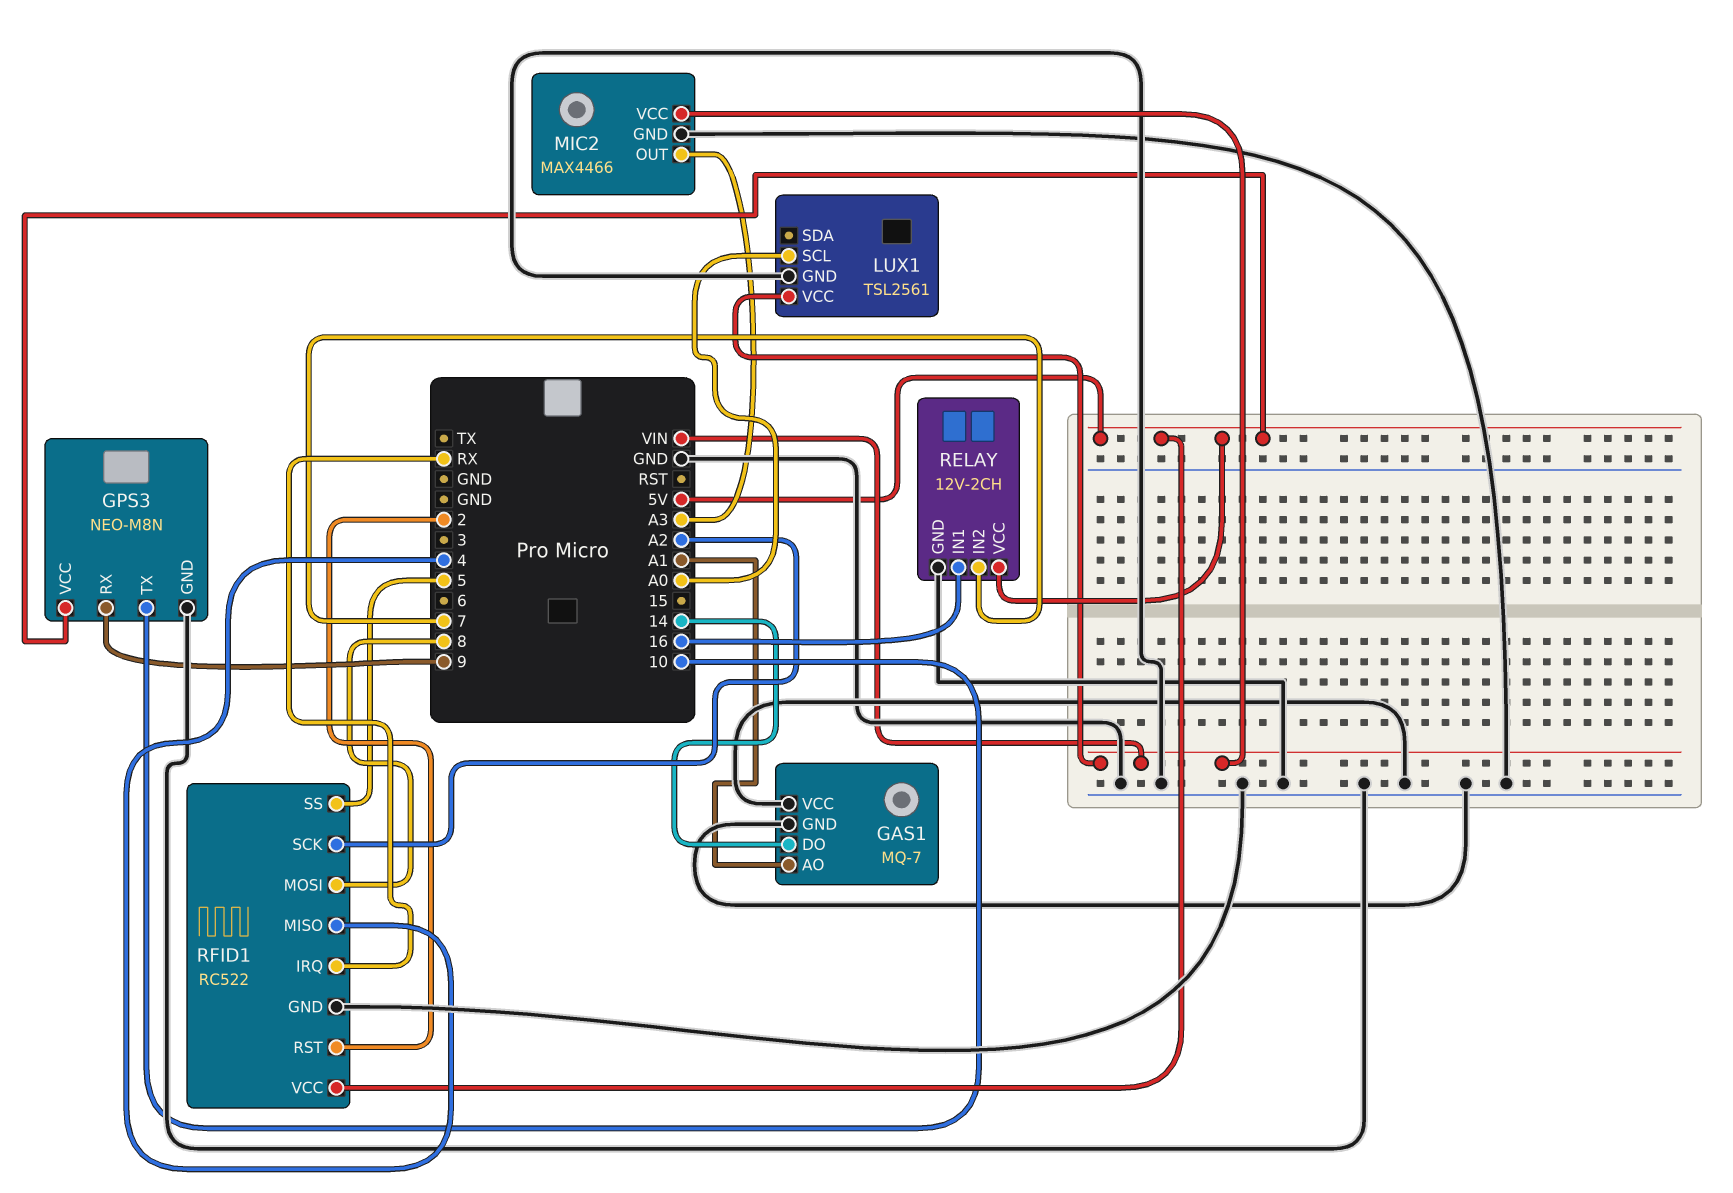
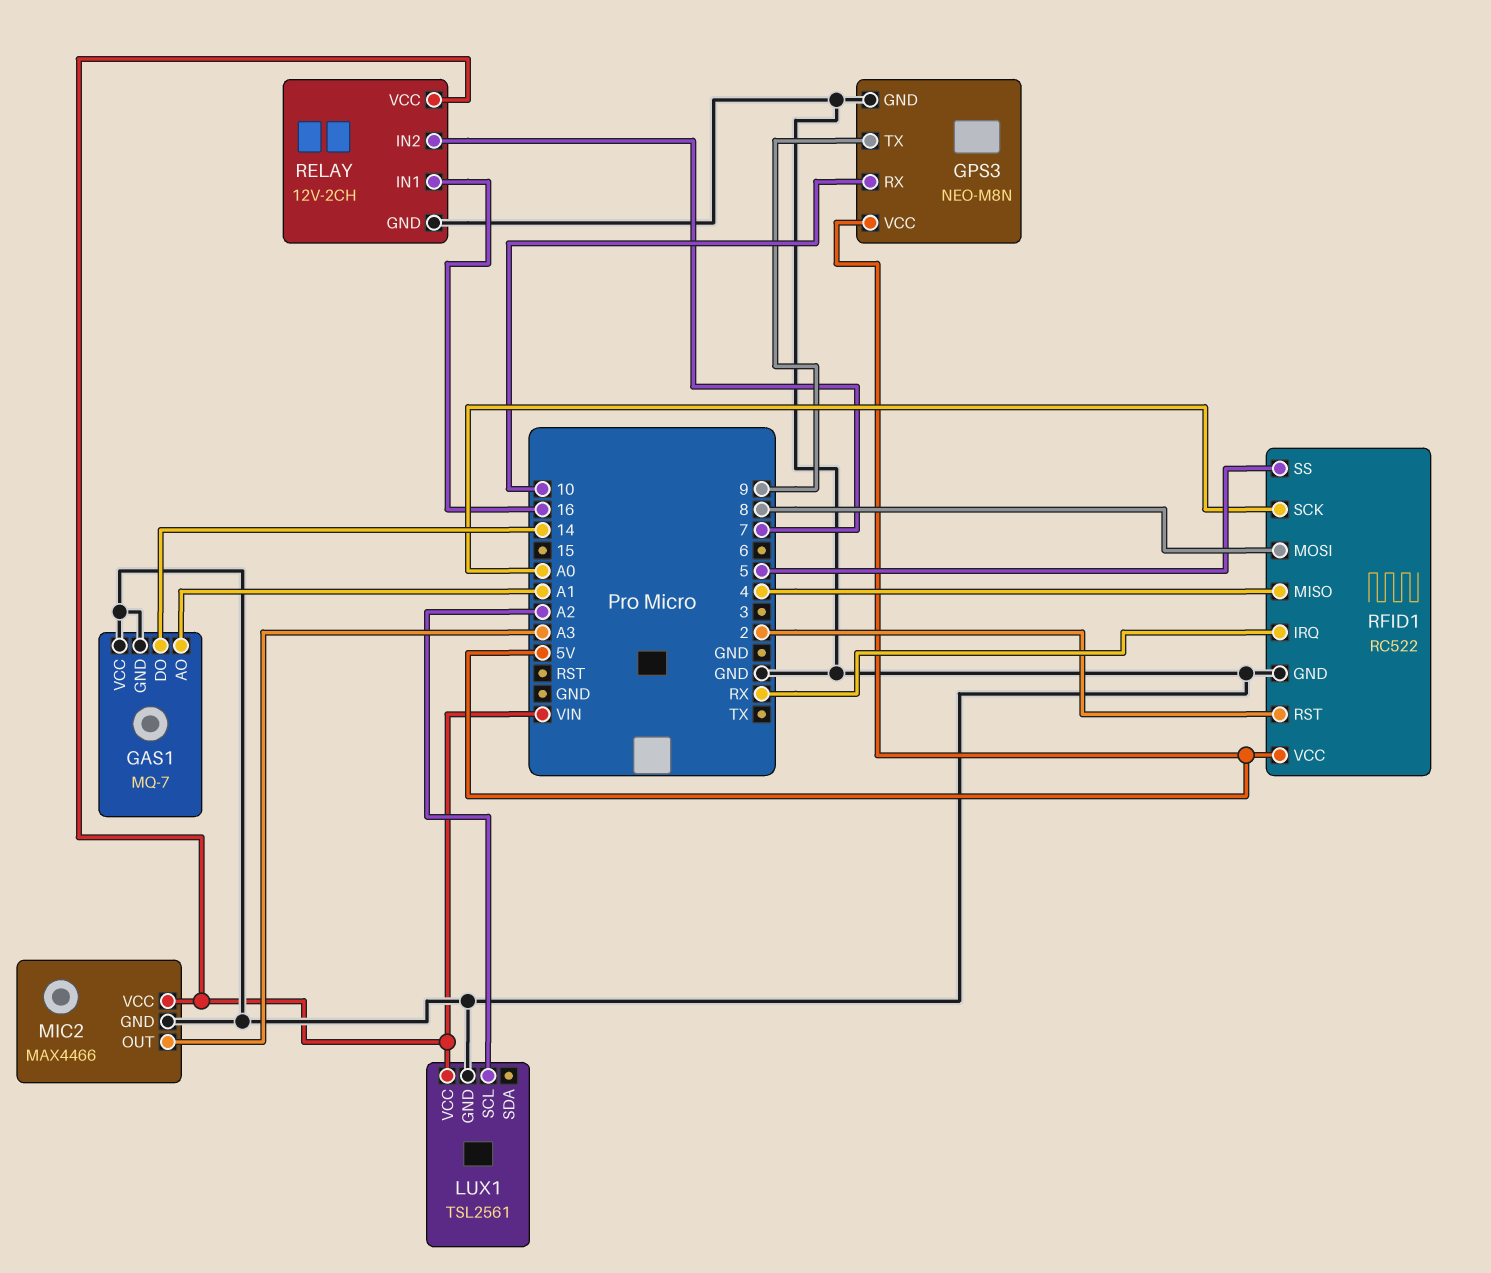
GPS3 pin RX: 9 -> 10
GPS3 pin TX: 10 -> 9
LUX1 pin SCL: A0 -> A2
RELAY pin VCC: 5V -> VIN
RFID1 pin SCK: A2 -> A0

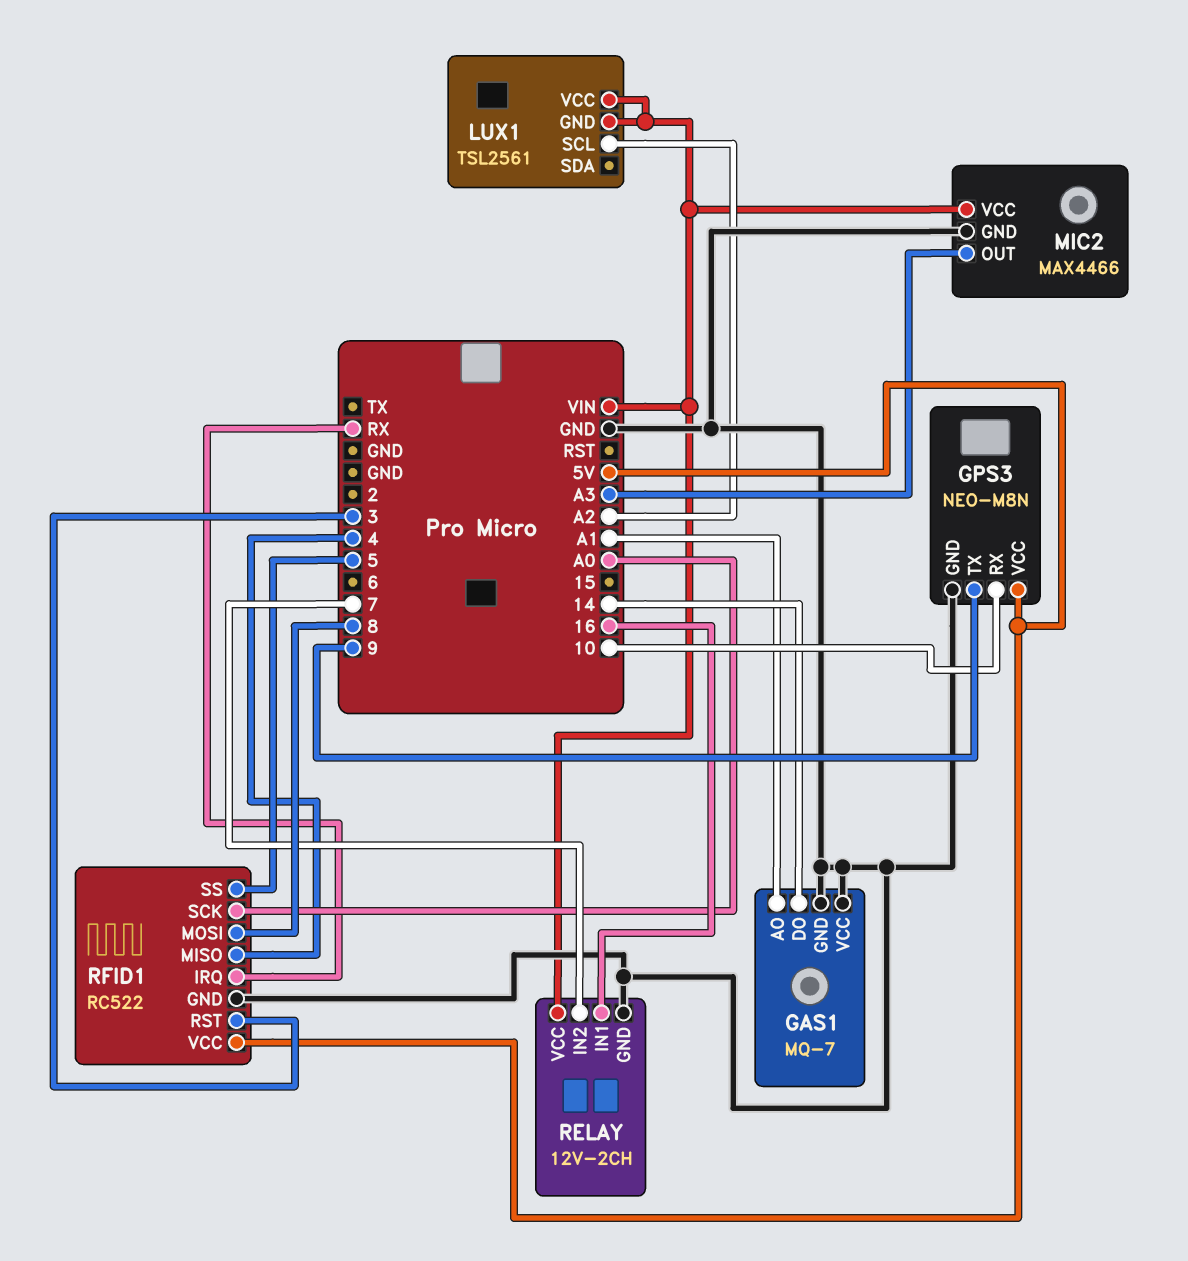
LUX1 pin GND: GND -> VIN
RFID1 pin RST: 2 -> 3

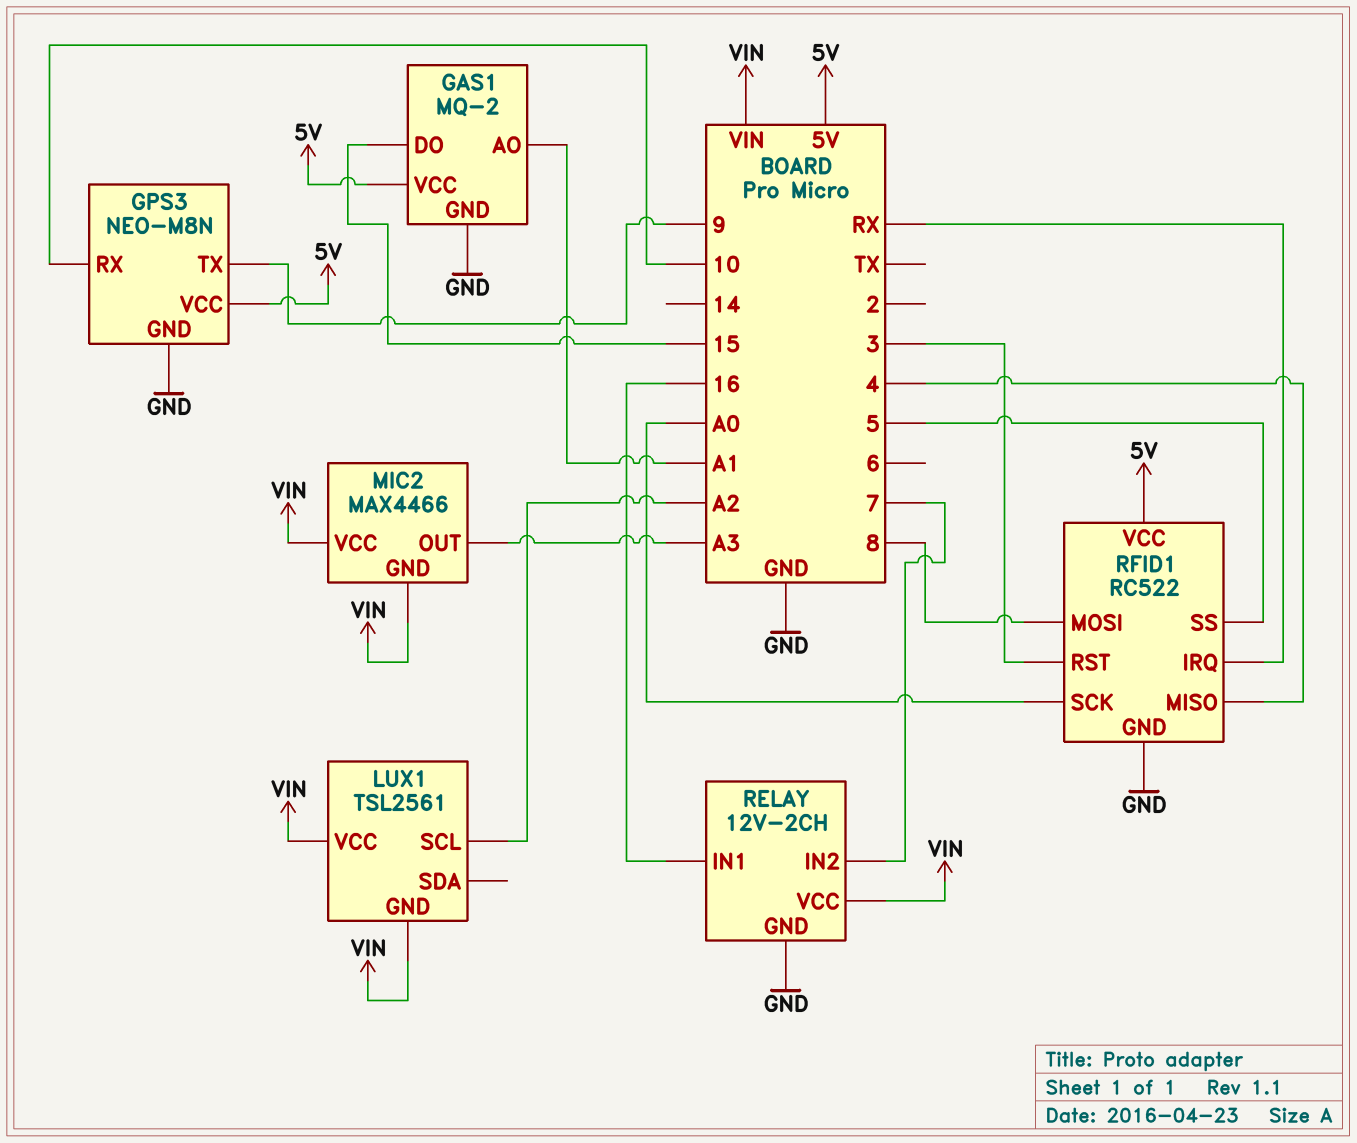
GAS1: MQ-7 -> MQ-2
GAS1 pin DO: 14 -> 15
GAS1 pin VCC: GND -> 5V
MIC2 pin GND: GND -> VIN

